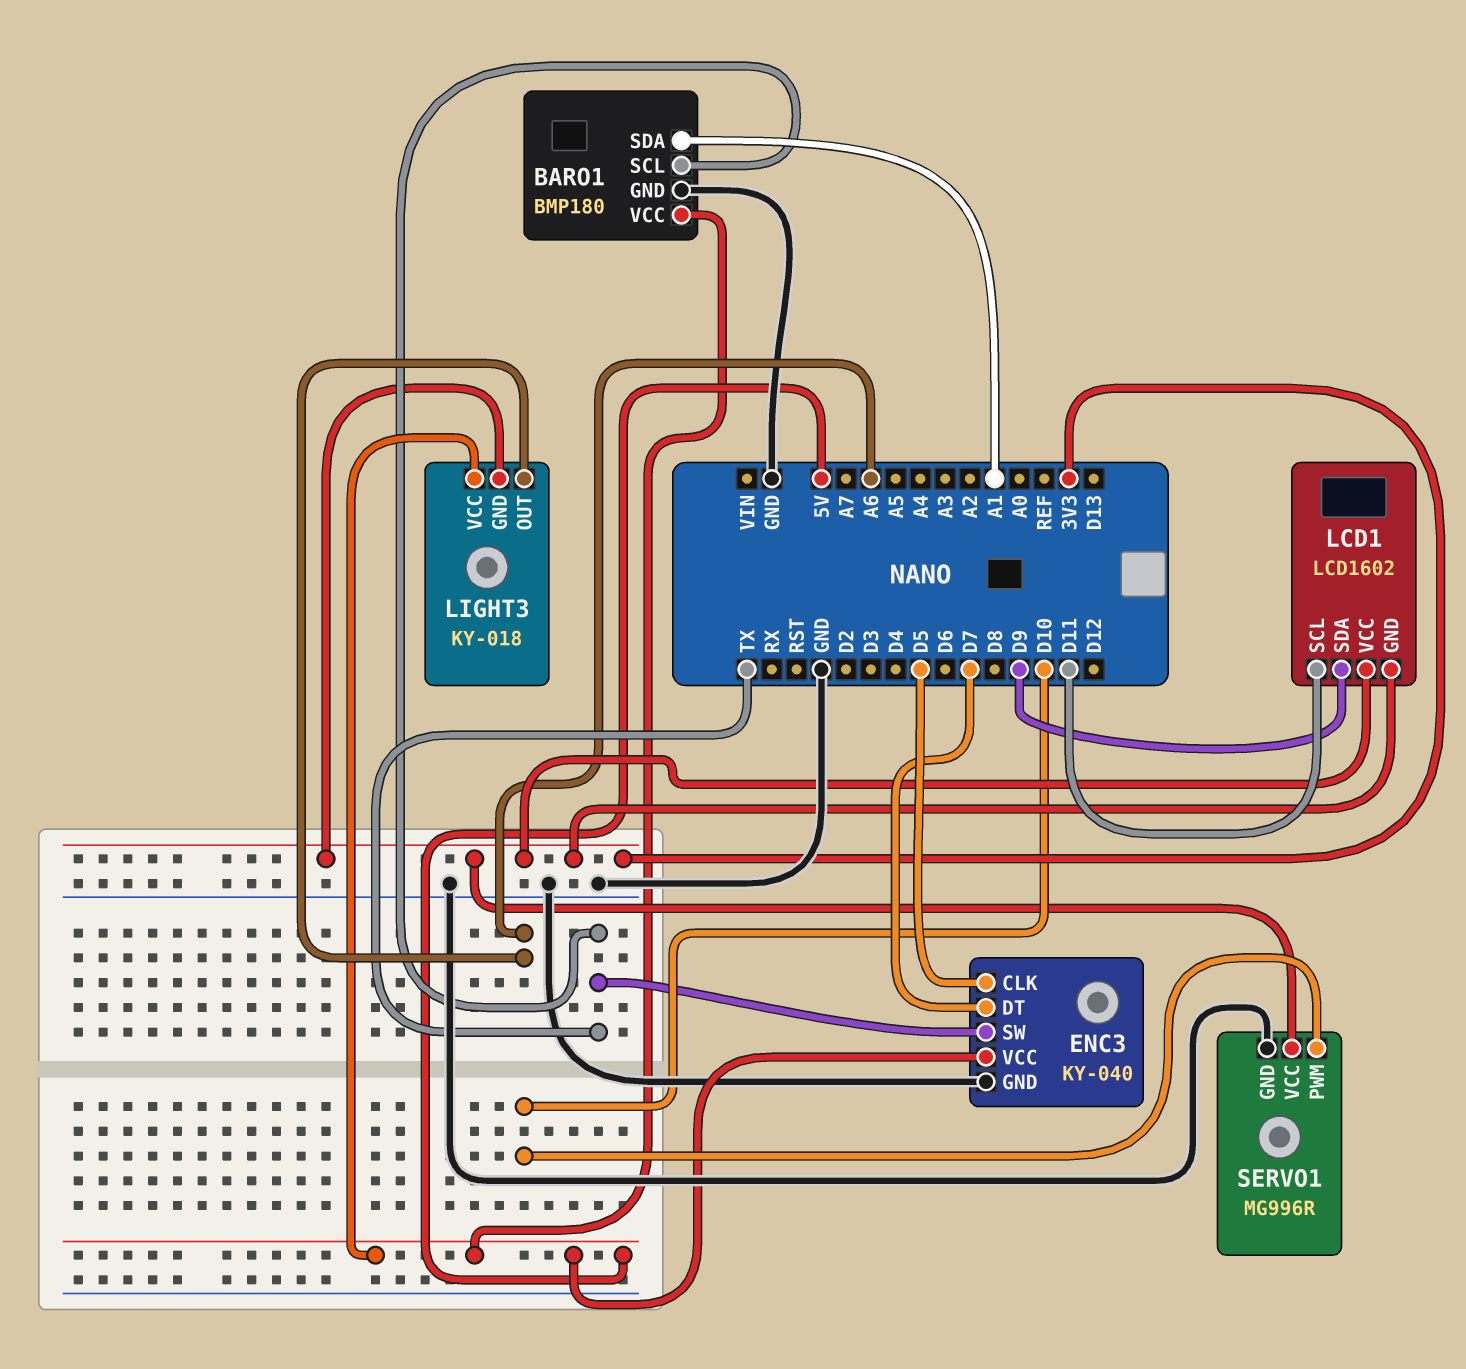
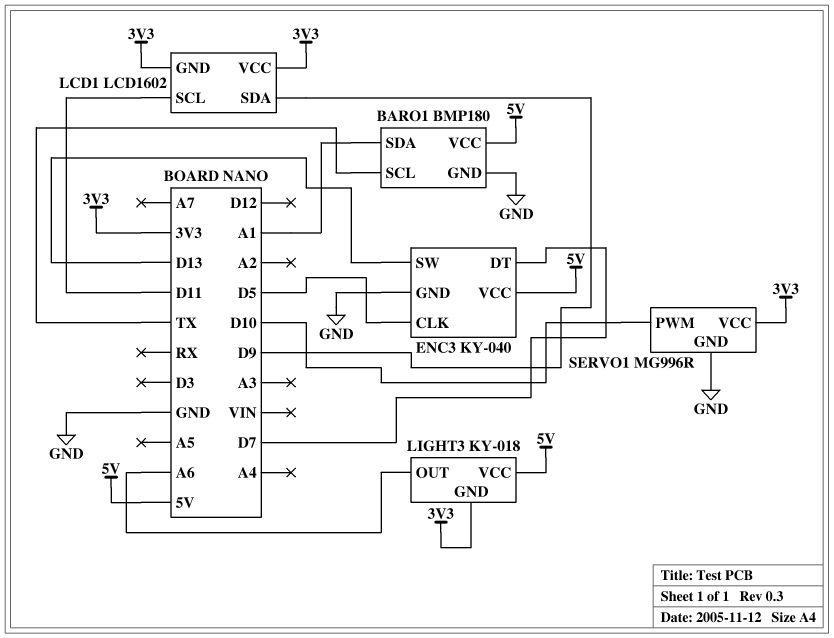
ENC3 pin SW: TX -> D13

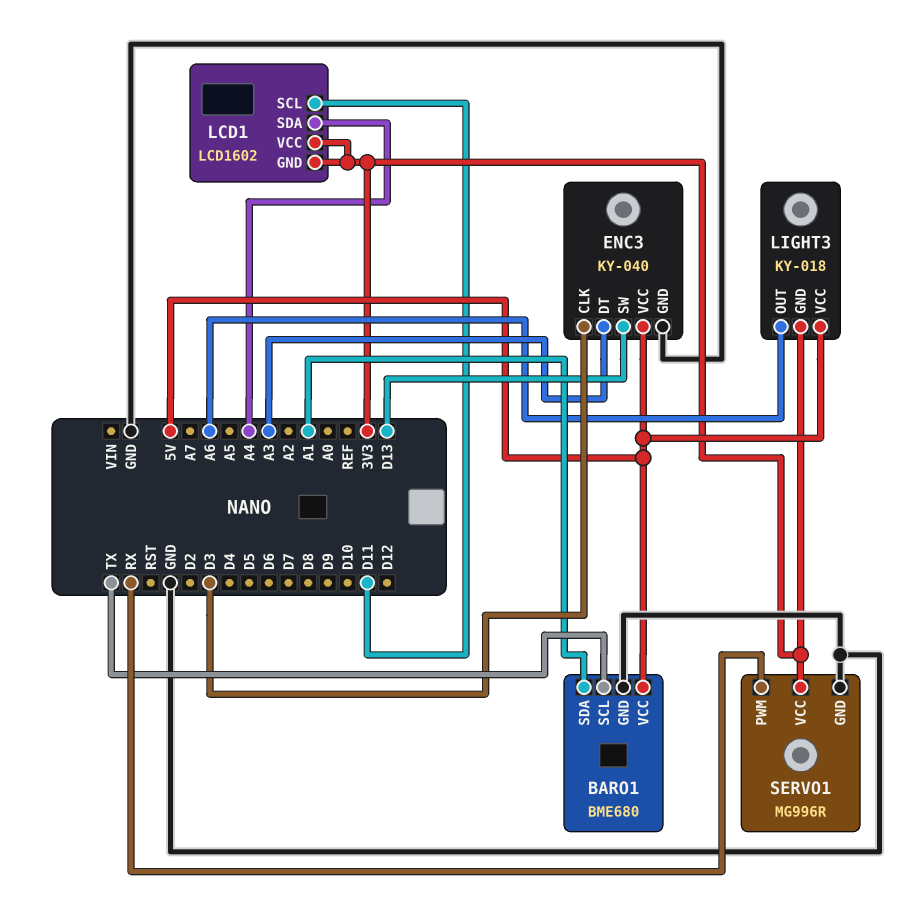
BARO1: BMP180 -> BME680
ENC3 pin CLK: D5 -> D3
ENC3 pin DT: D7 -> A3
LCD1 pin SDA: D9 -> A4
SERVO1 pin PWM: D10 -> RX

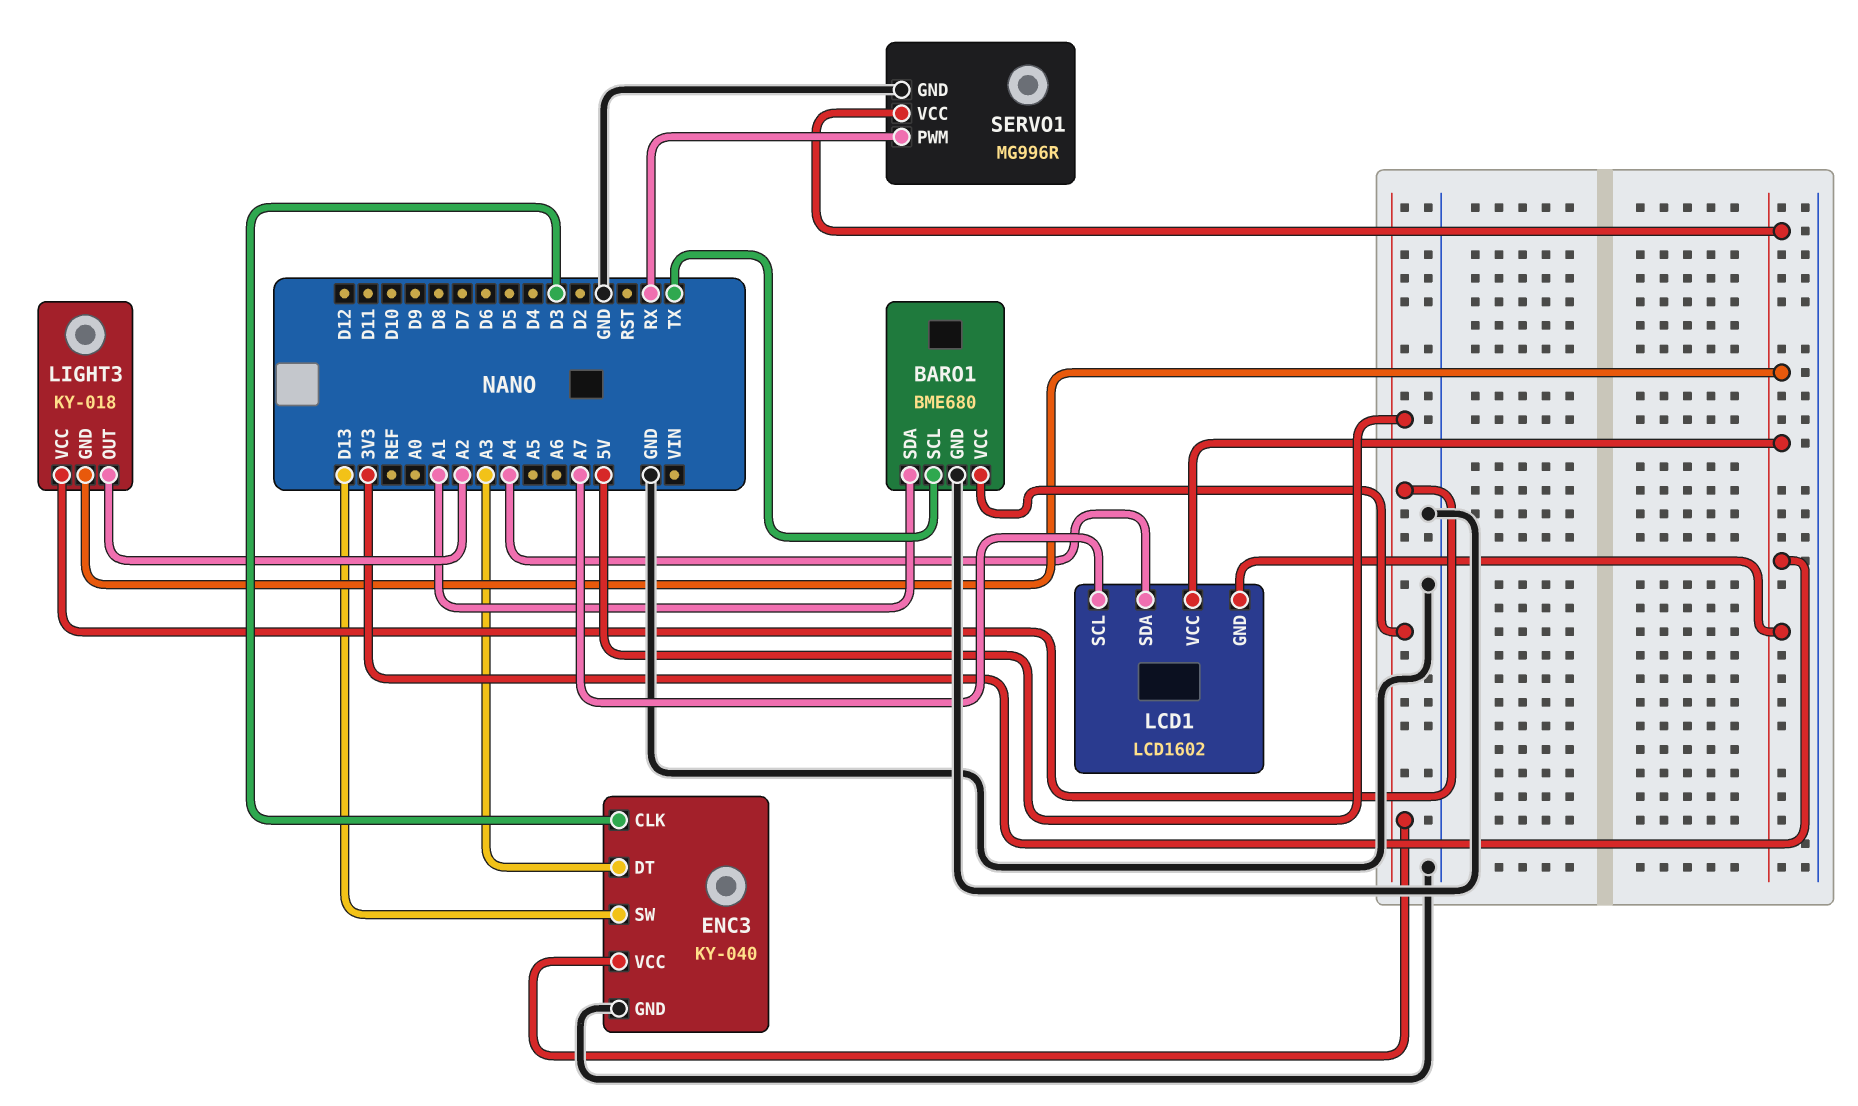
LCD1 pin SCL: D11 -> A7
LIGHT3 pin OUT: A6 -> A2

